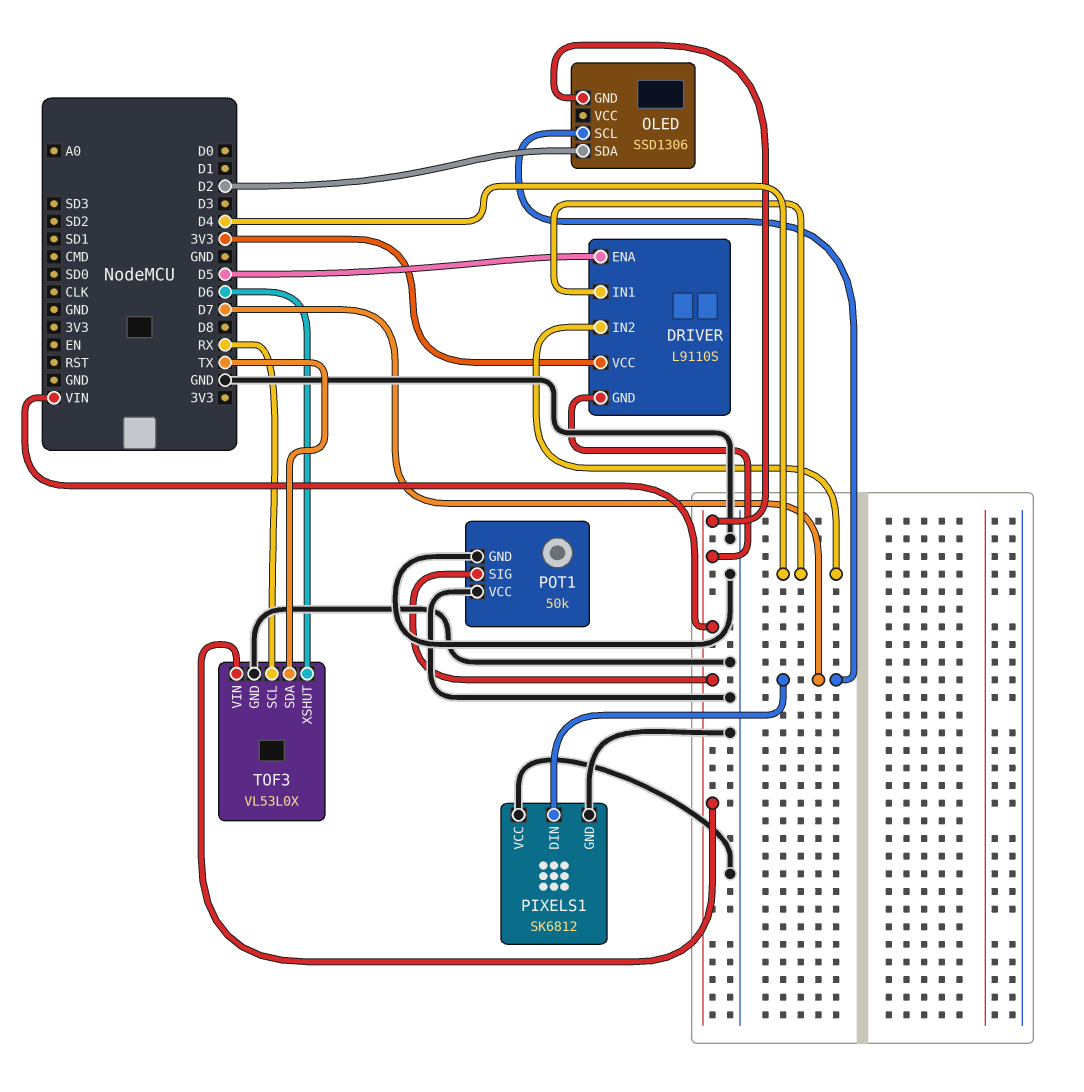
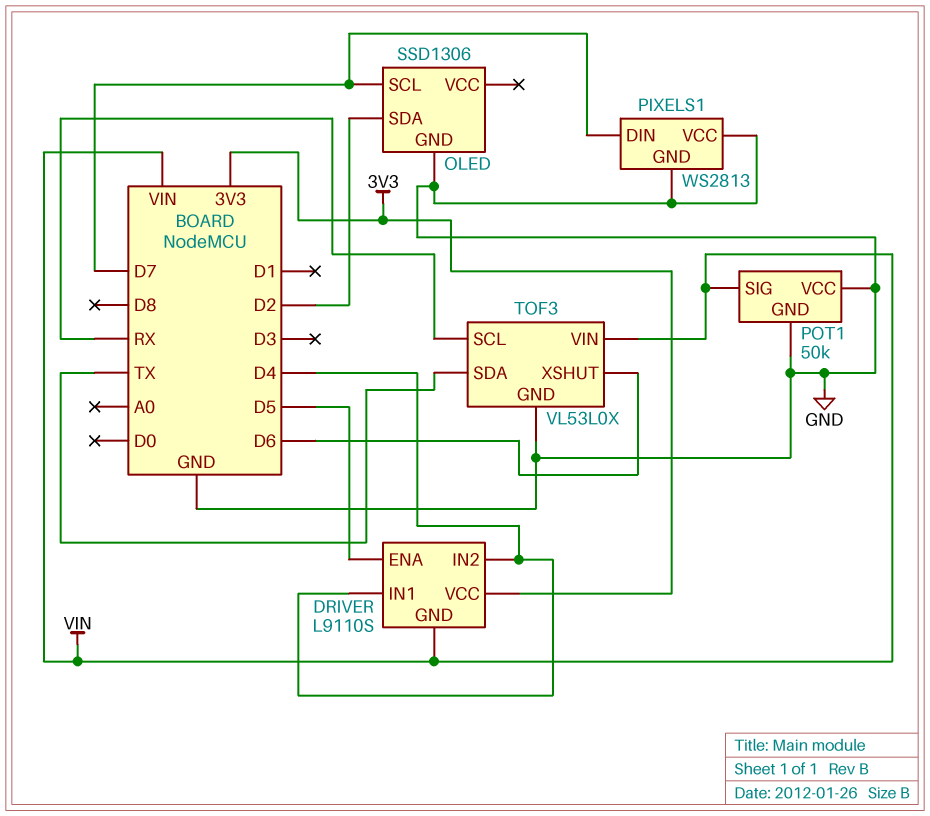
OLED pin GND: VIN -> GND
PIXELS1: SK6812 -> WS2813

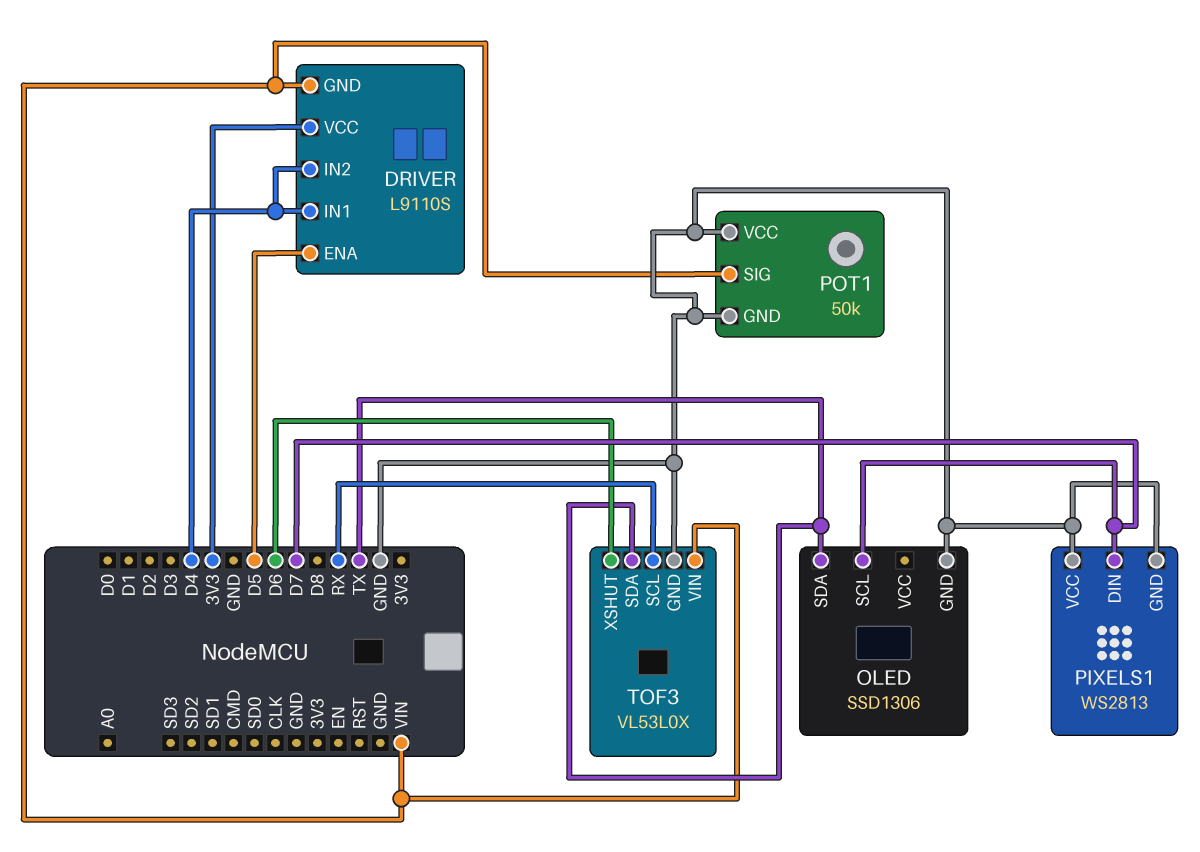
OLED pin SDA: D2 -> TX

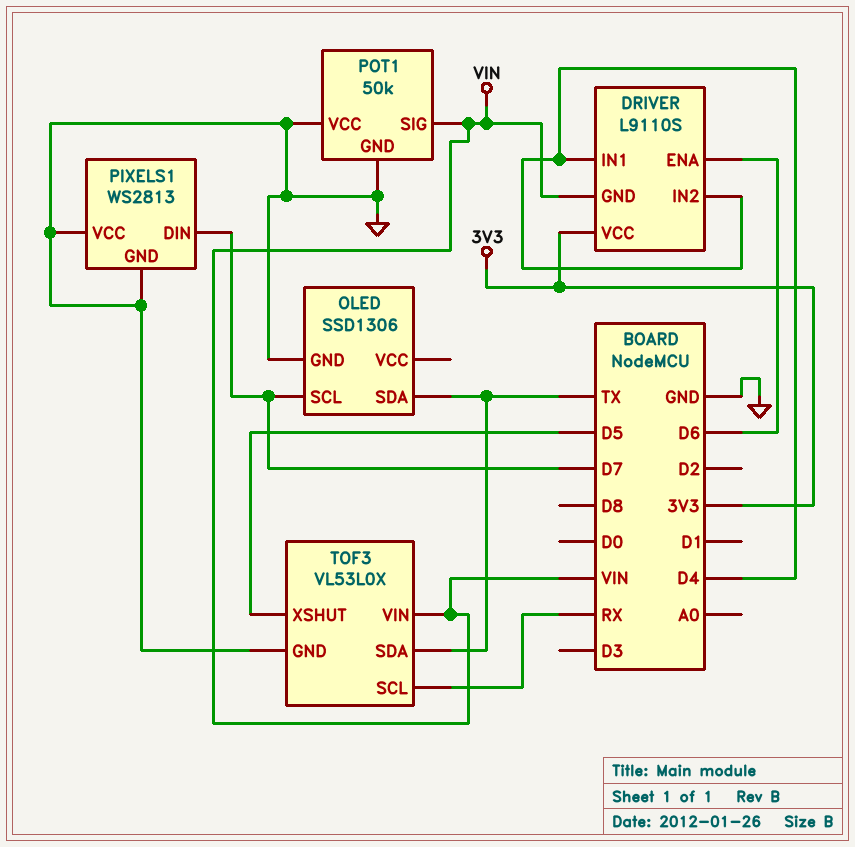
DRIVER pin ENA: D5 -> D6
TOF3 pin XSHUT: D6 -> D5

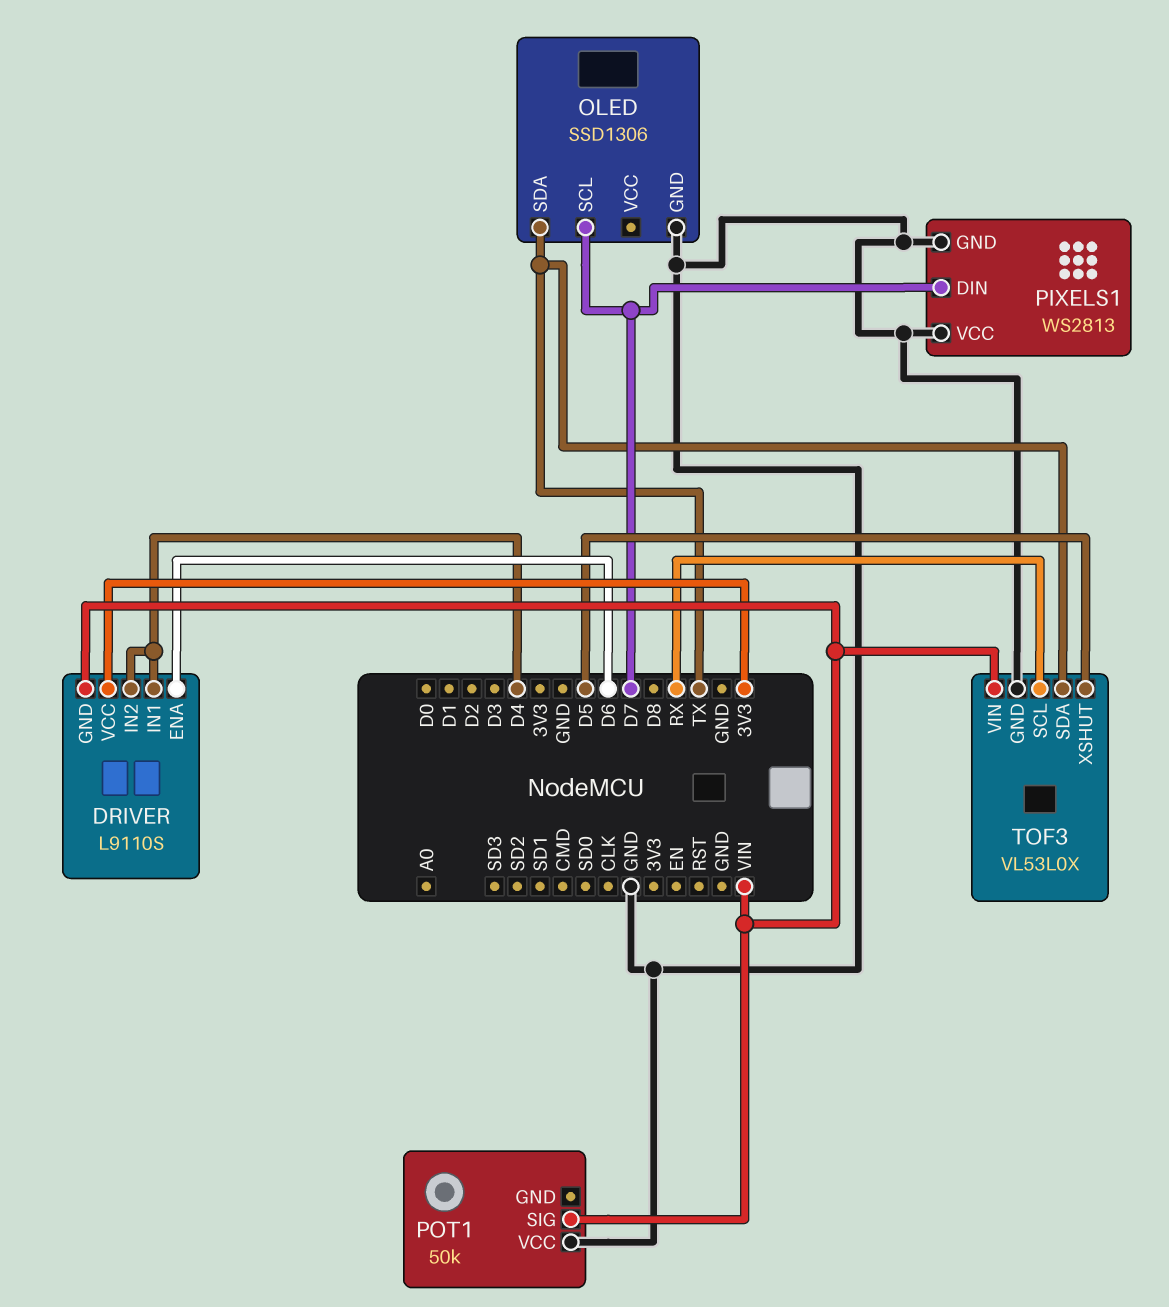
POT1 pin GND: GND -> none

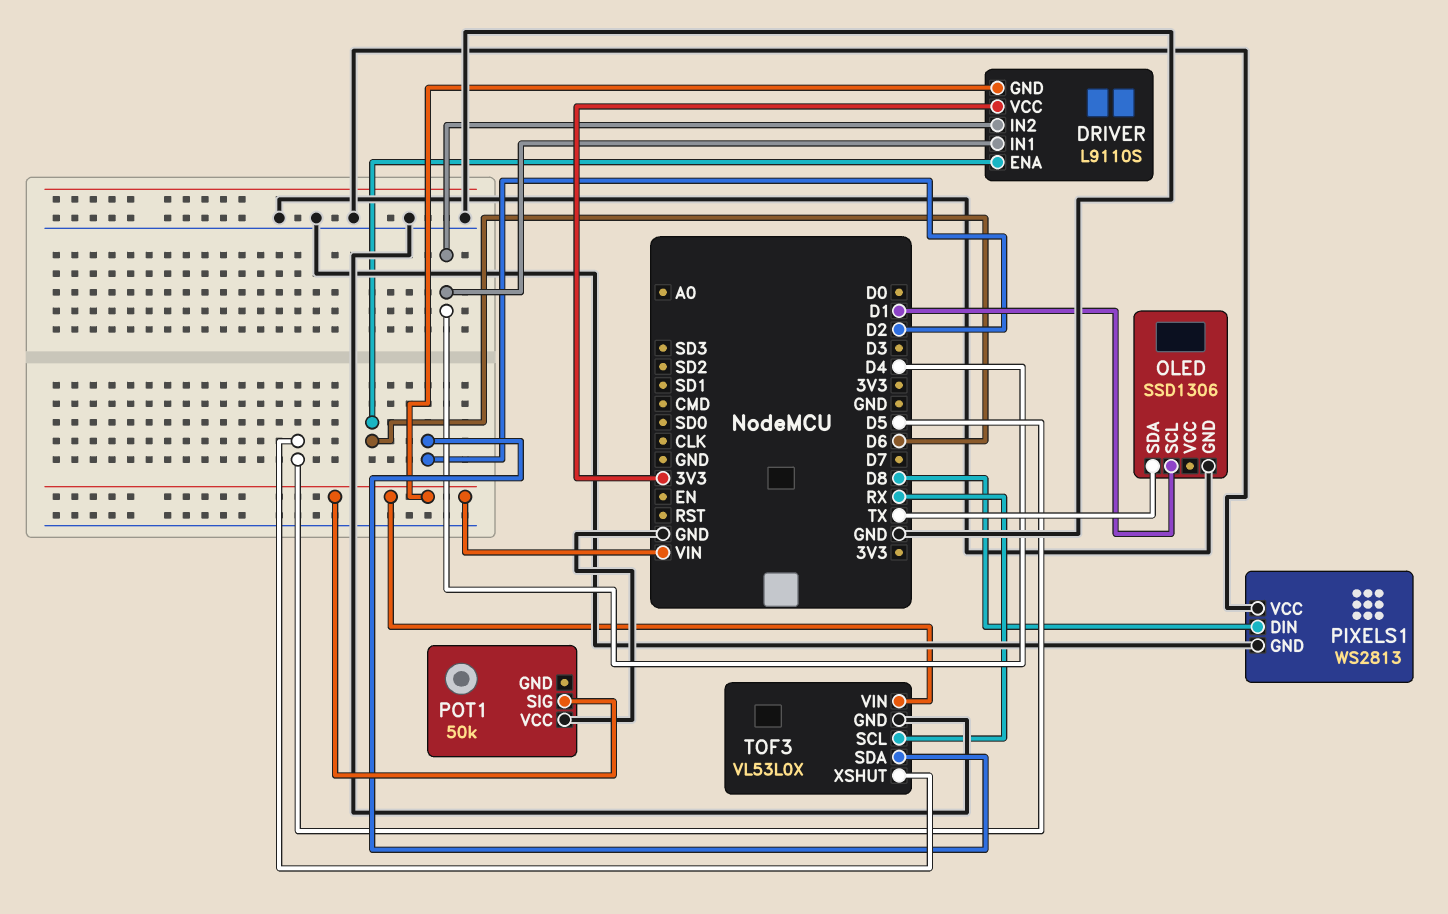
OLED pin SCL: D7 -> D1
PIXELS1 pin DIN: D7 -> D8
TOF3 pin SDA: TX -> D2

